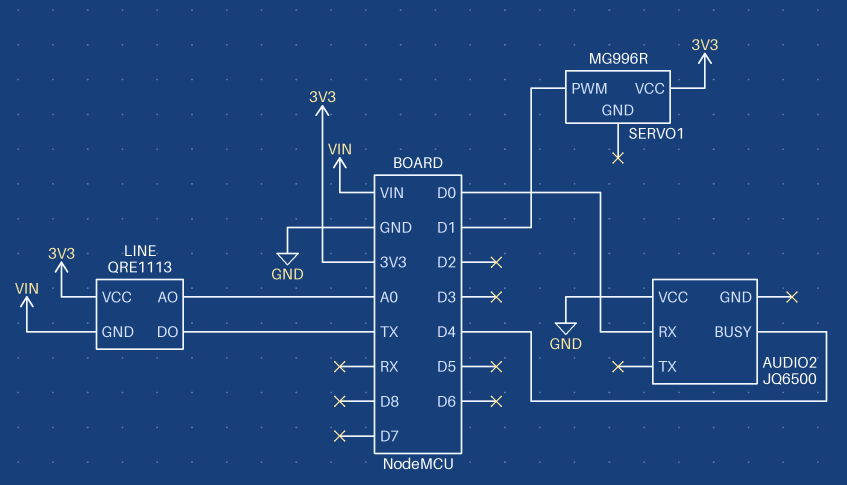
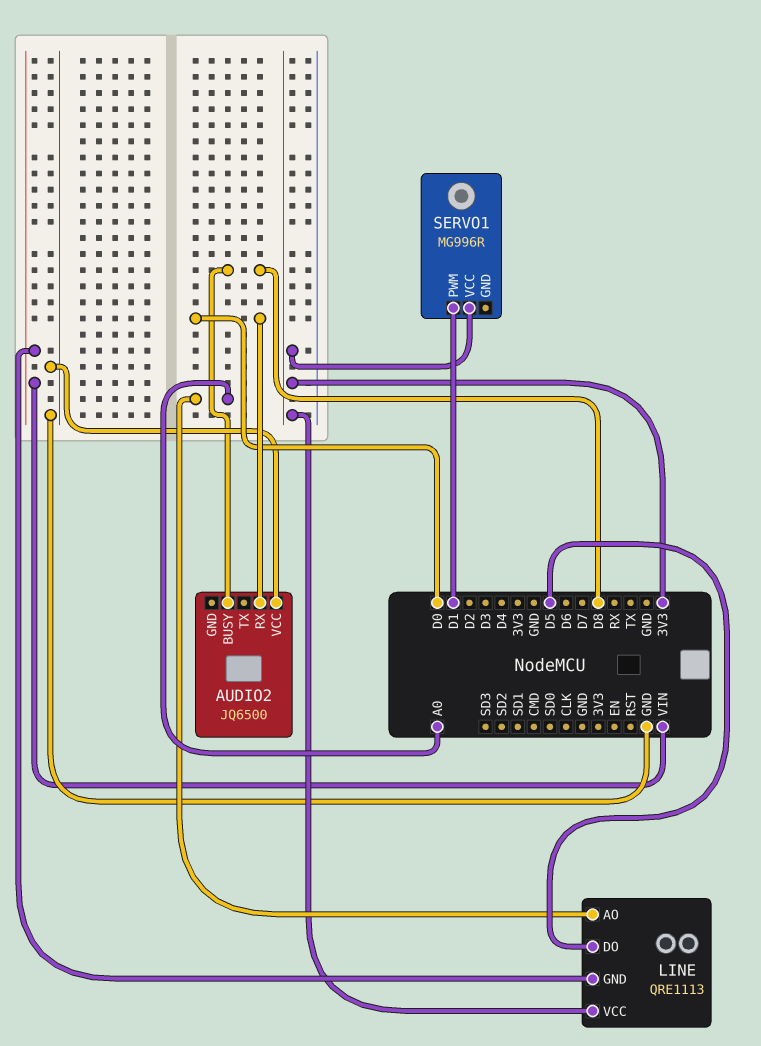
AUDIO2 pin BUSY: D4 -> D8
LINE pin DO: TX -> D5

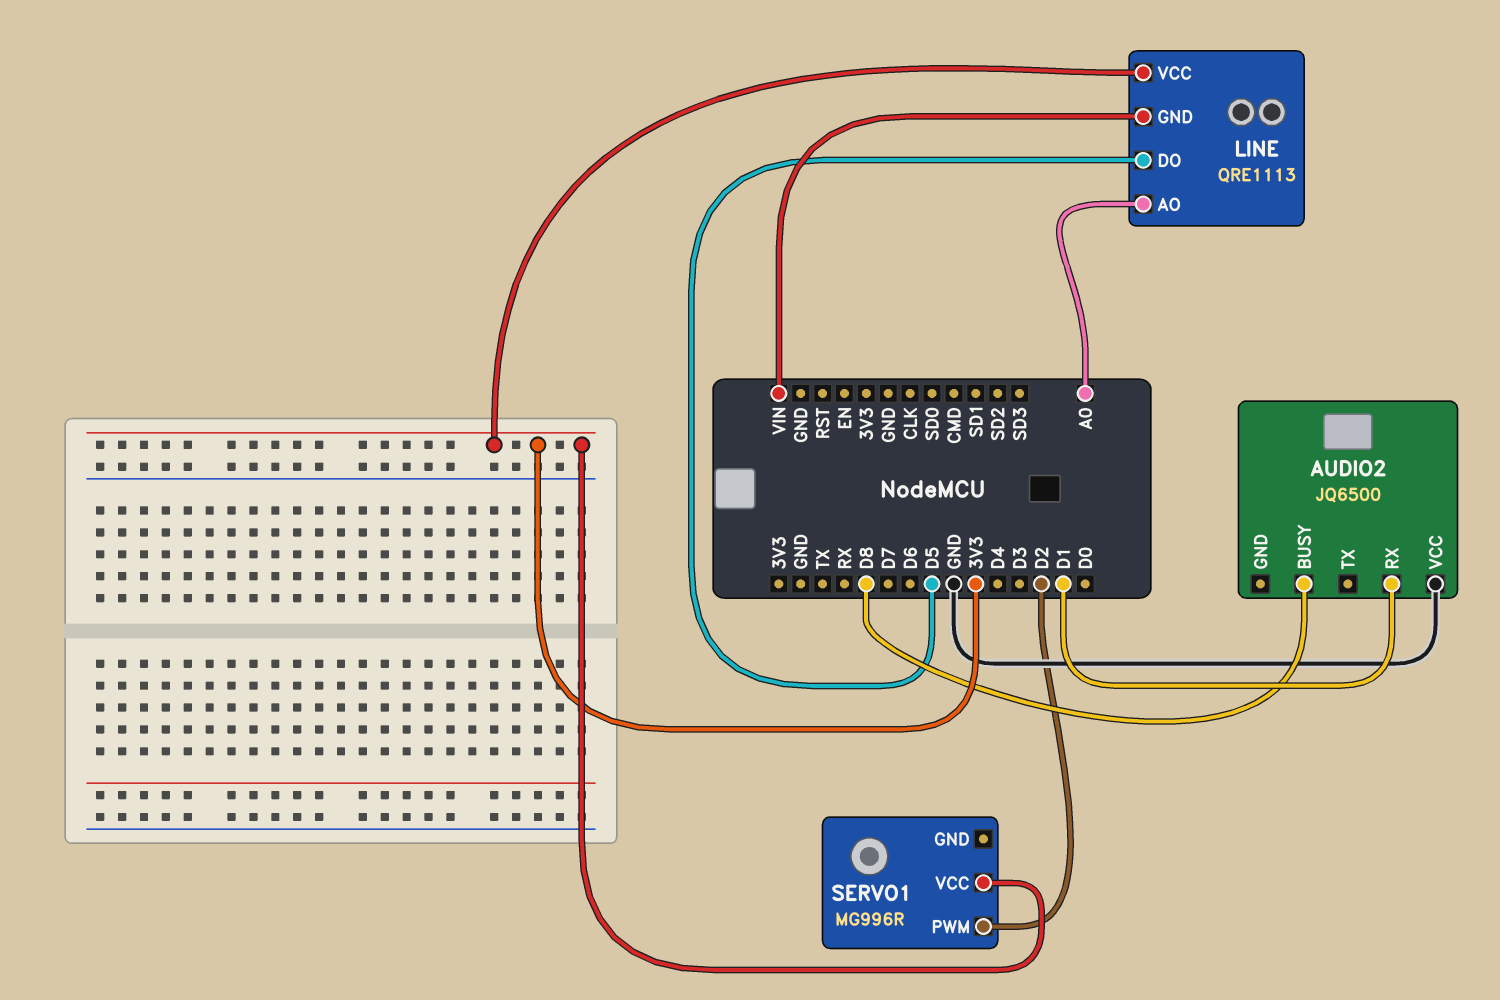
AUDIO2 pin RX: D0 -> D1
SERVO1 pin PWM: D1 -> D2

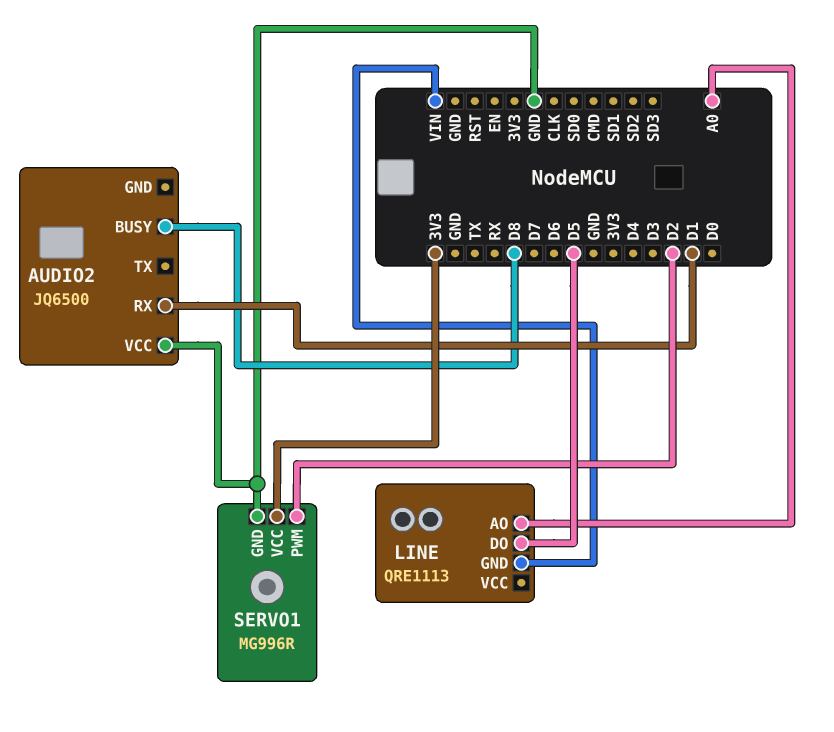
LINE pin VCC: 3V3 -> none
SERVO1 pin GND: none -> GND

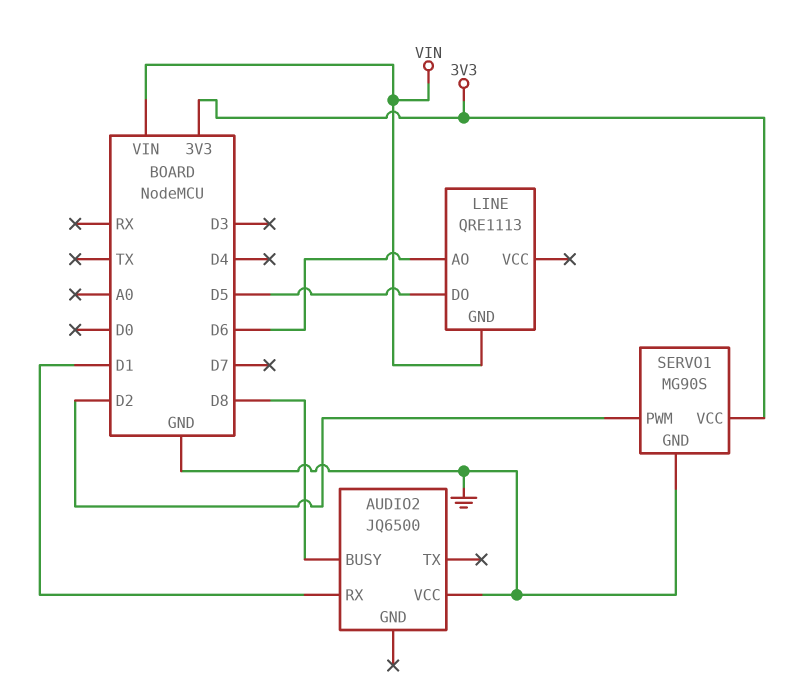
LINE pin AO: A0 -> D6
SERVO1: MG996R -> MG90S

